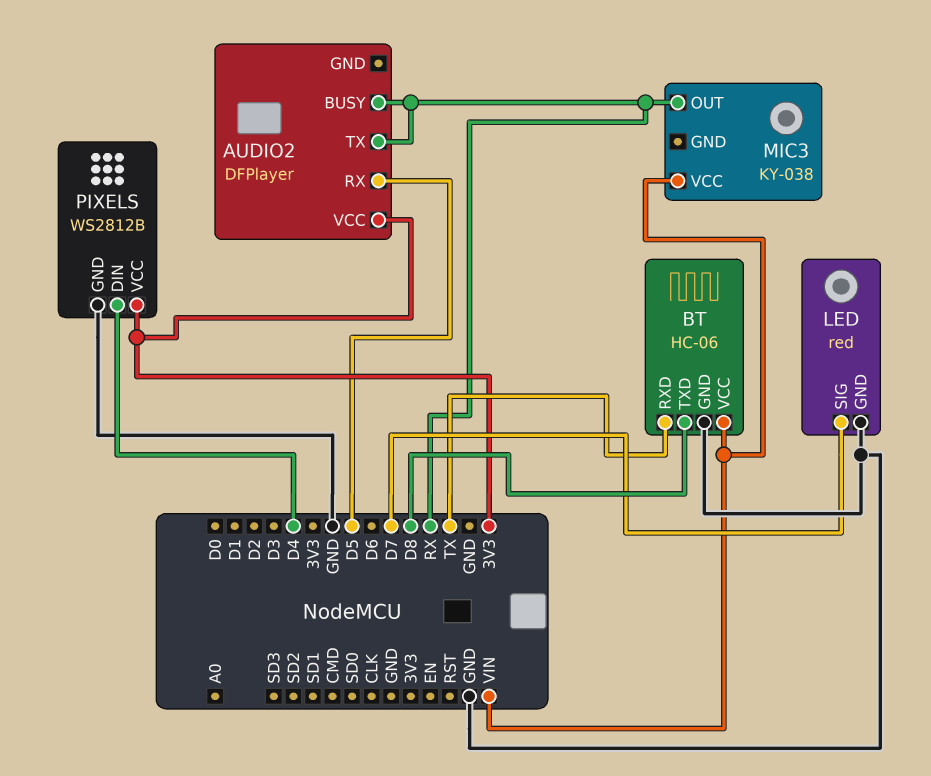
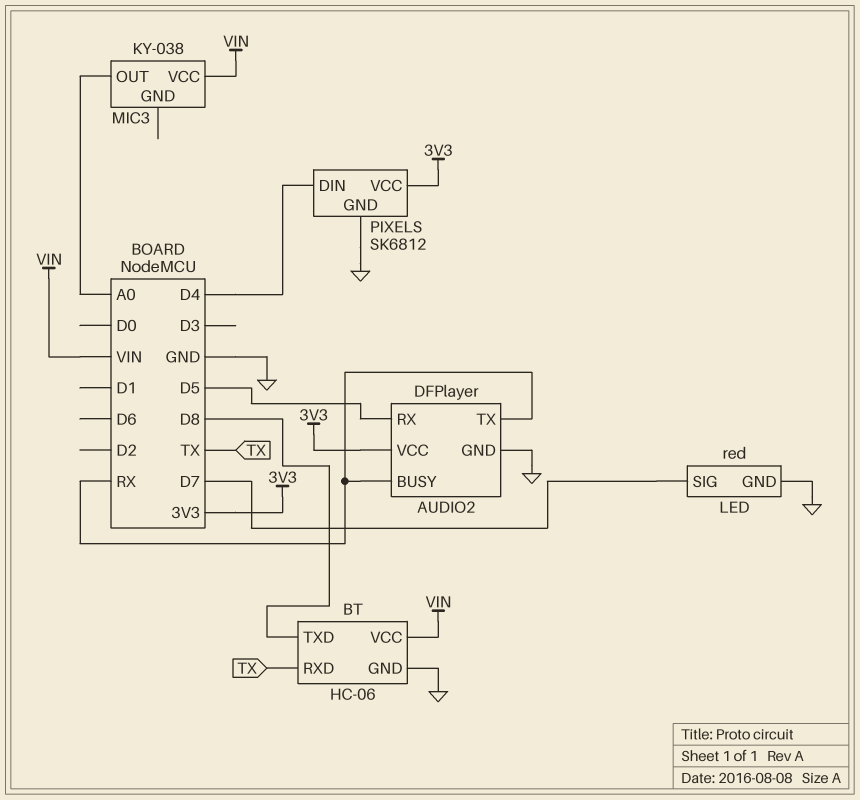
AUDIO2 pin GND: none -> GND
MIC3 pin OUT: RX -> A0
PIXELS: WS2812B -> SK6812

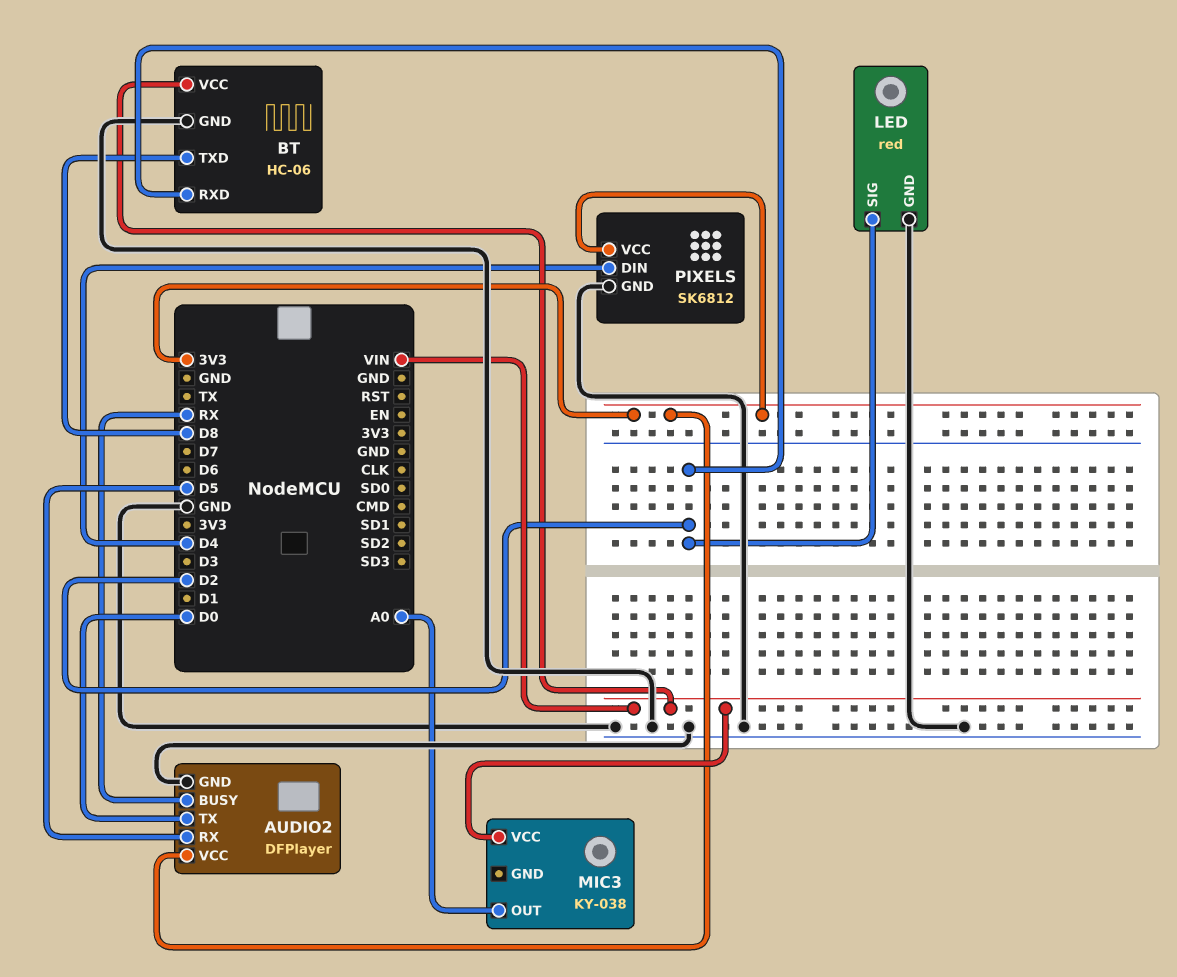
AUDIO2 pin TX: RX -> D0
BT pin RXD: TX -> D2
LED pin SIG: D7 -> D2

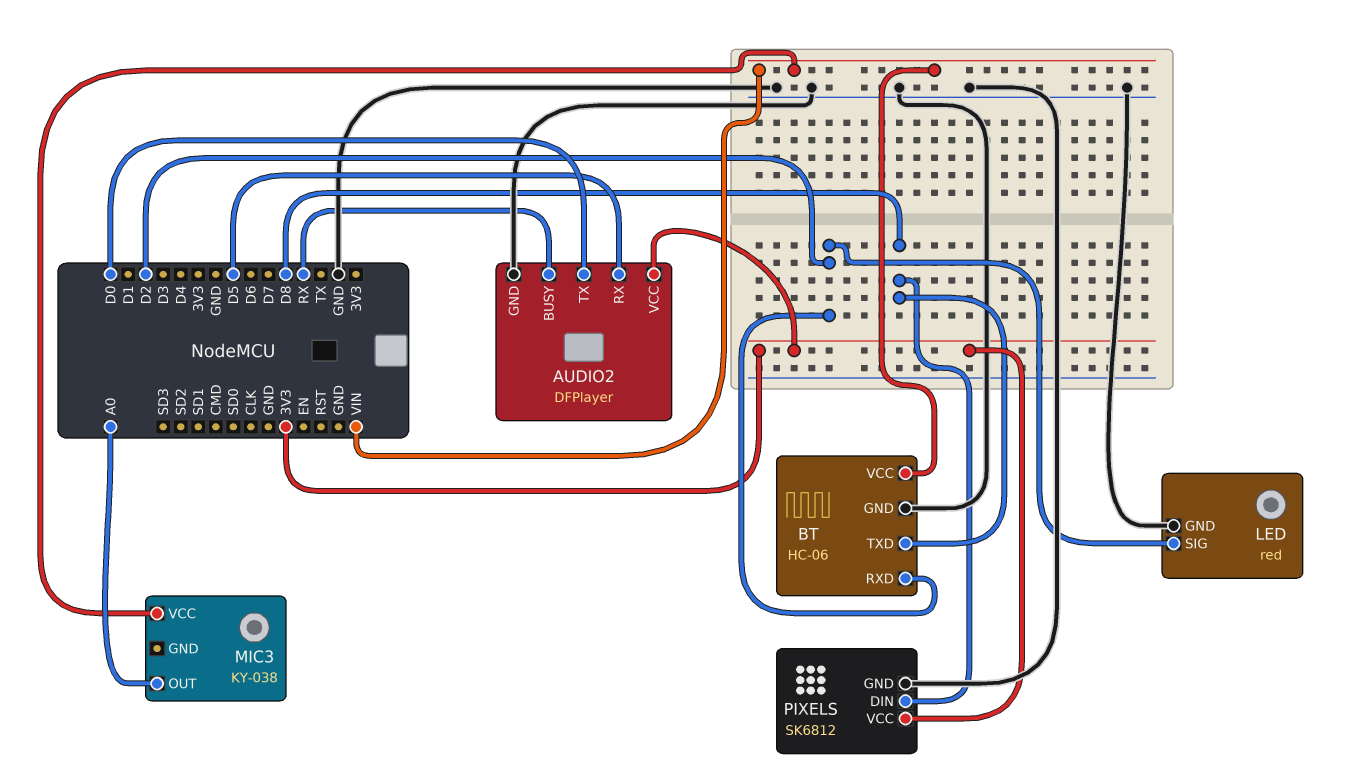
PIXELS pin DIN: D4 -> D8

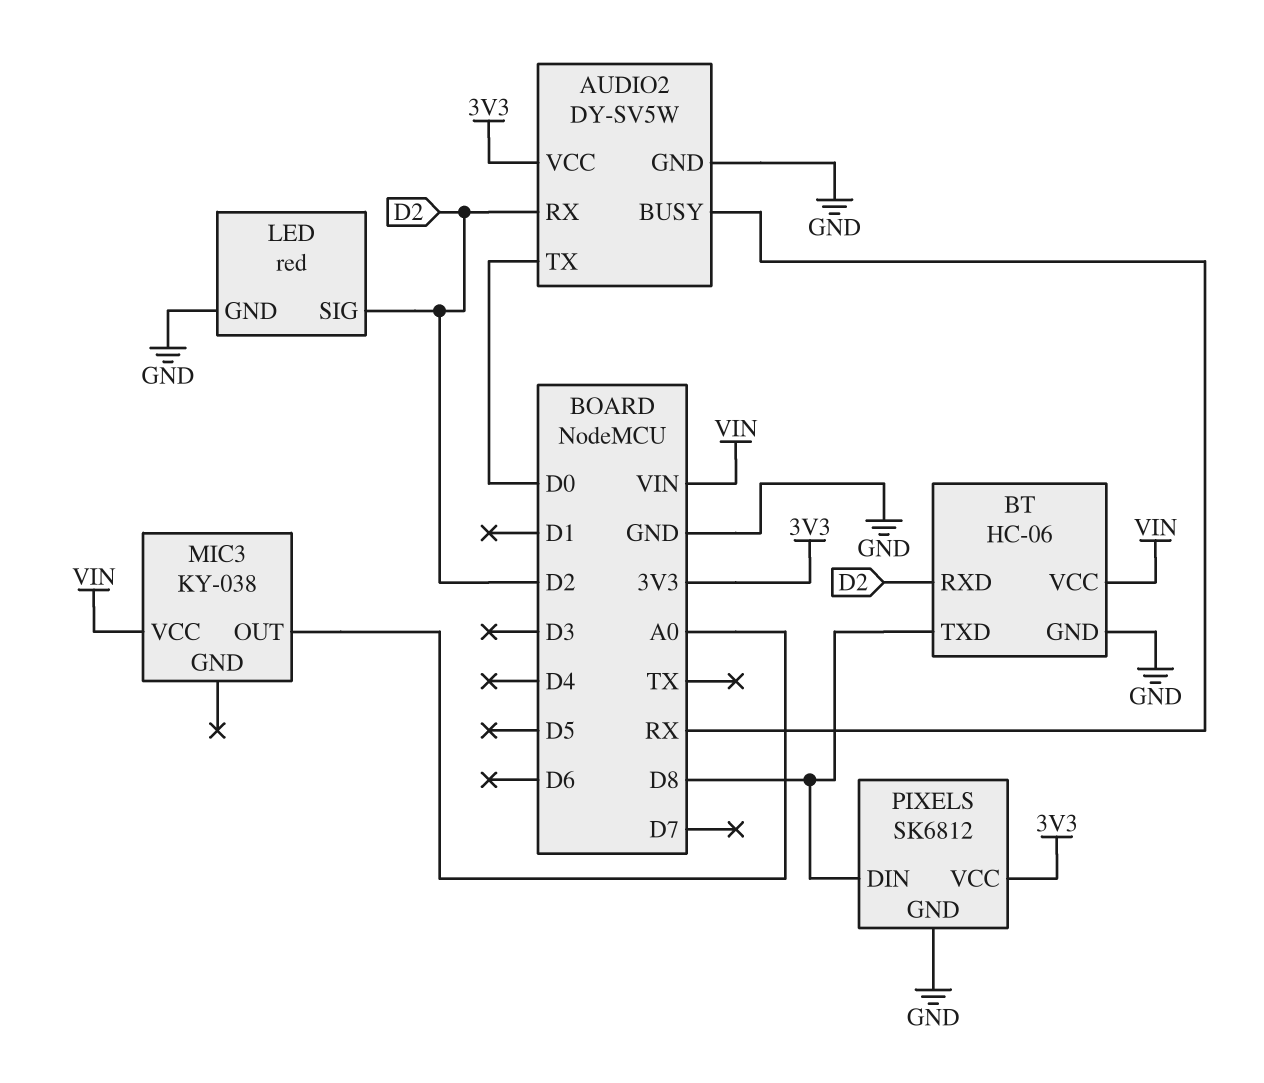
AUDIO2: DFPlayer -> DY-SV5W
AUDIO2 pin RX: D5 -> D2

